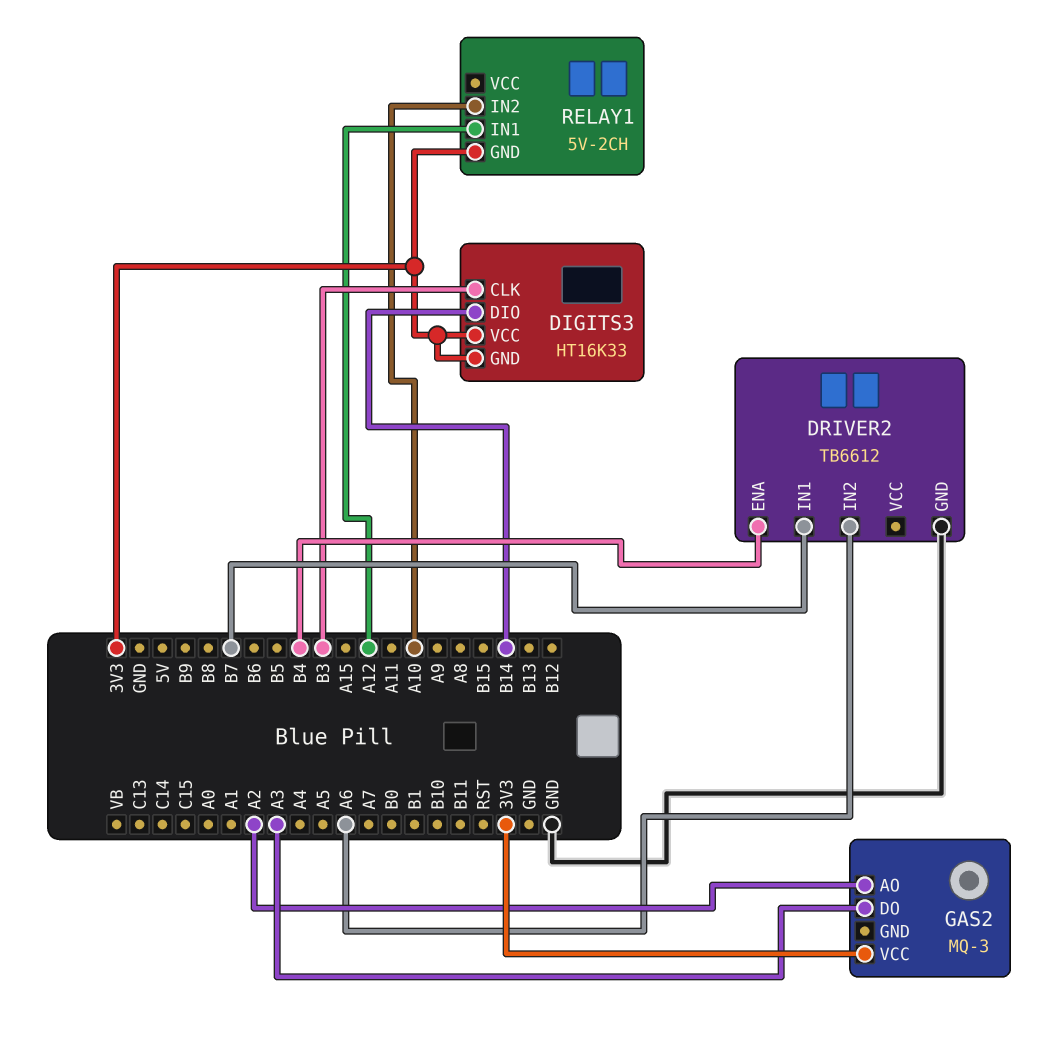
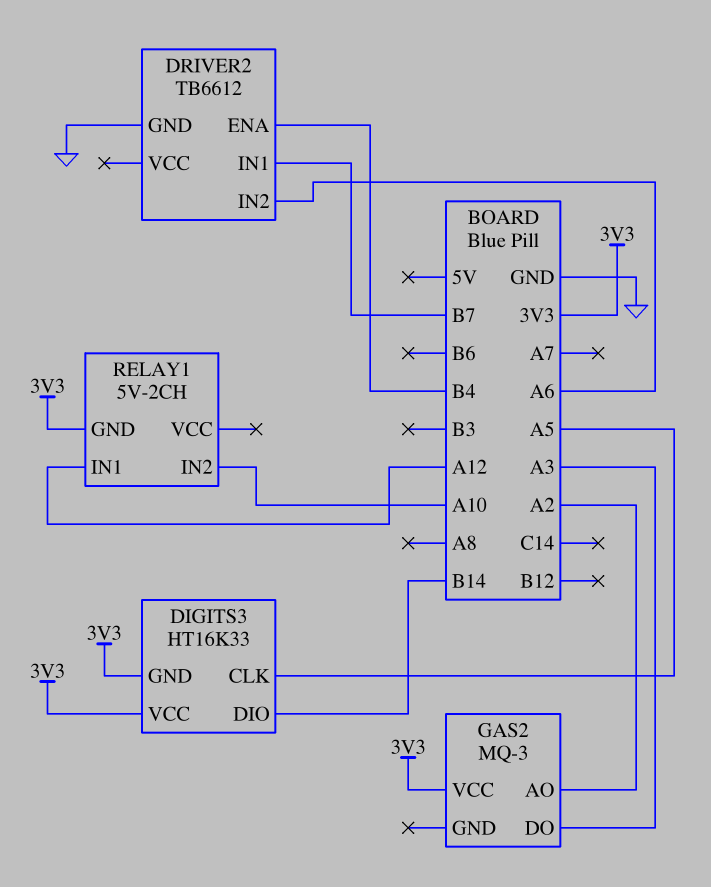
DIGITS3 pin CLK: B3 -> A5

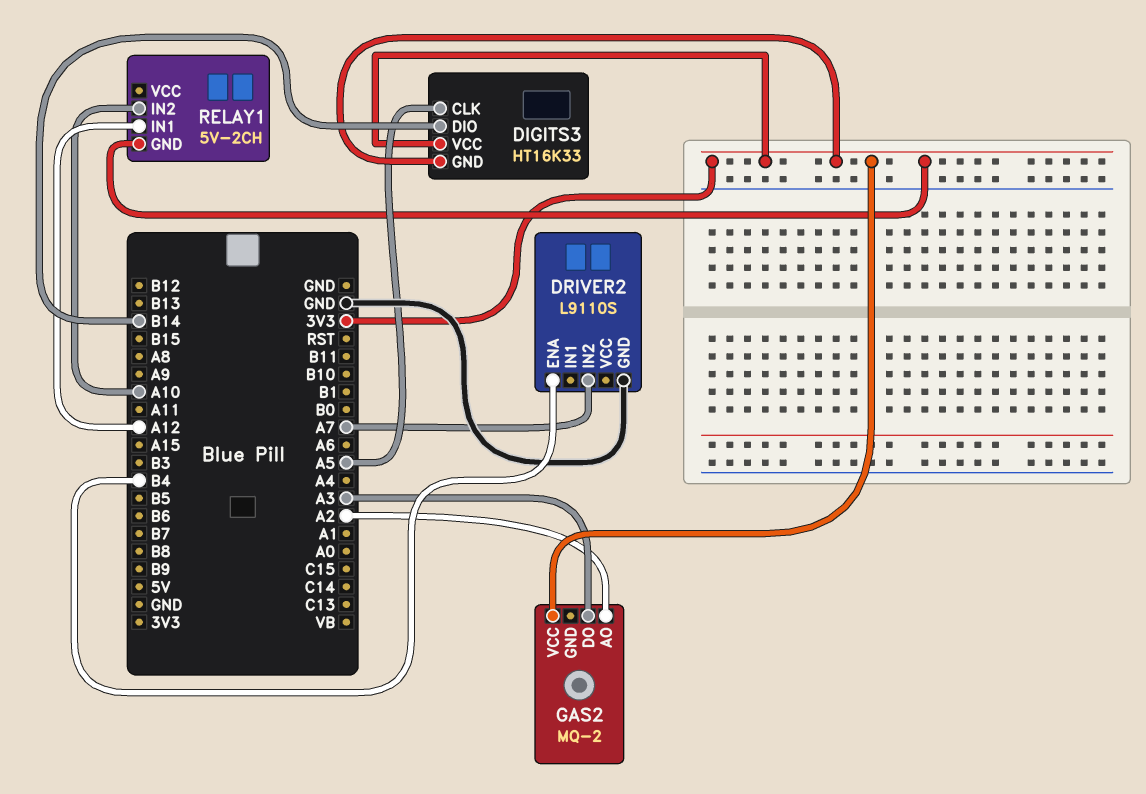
DRIVER2: TB6612 -> L9110S
DRIVER2 pin IN1: B7 -> none
DRIVER2 pin IN2: A6 -> A7
GAS2: MQ-3 -> MQ-2

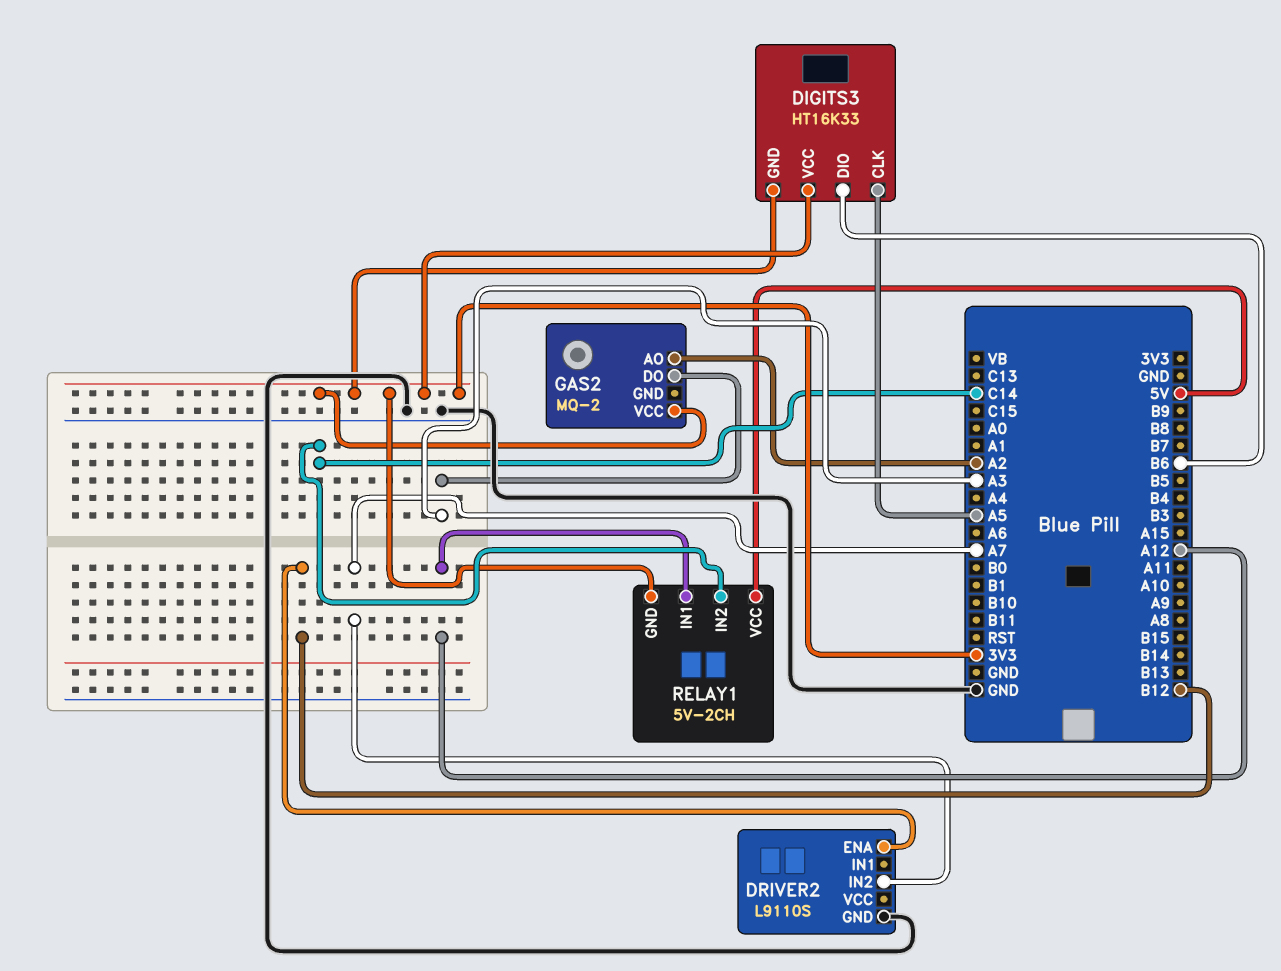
DIGITS3 pin DIO: B14 -> B6
DRIVER2 pin ENA: B4 -> B12
RELAY1 pin IN2: A10 -> C14
RELAY1 pin VCC: none -> 5V

